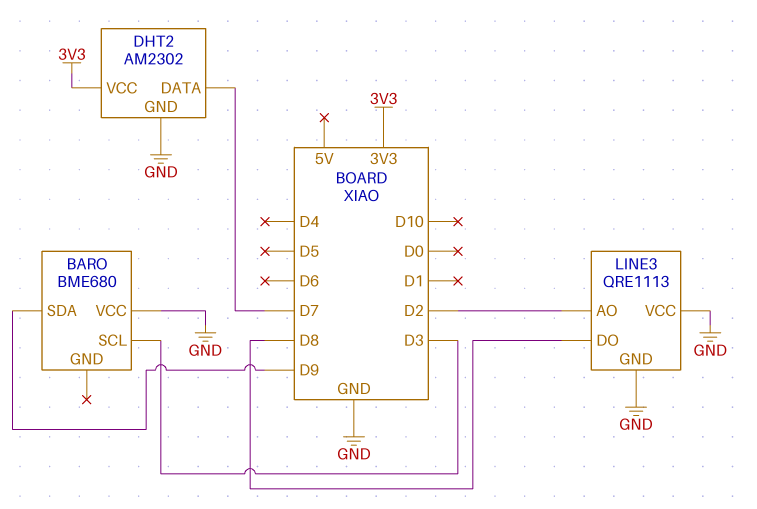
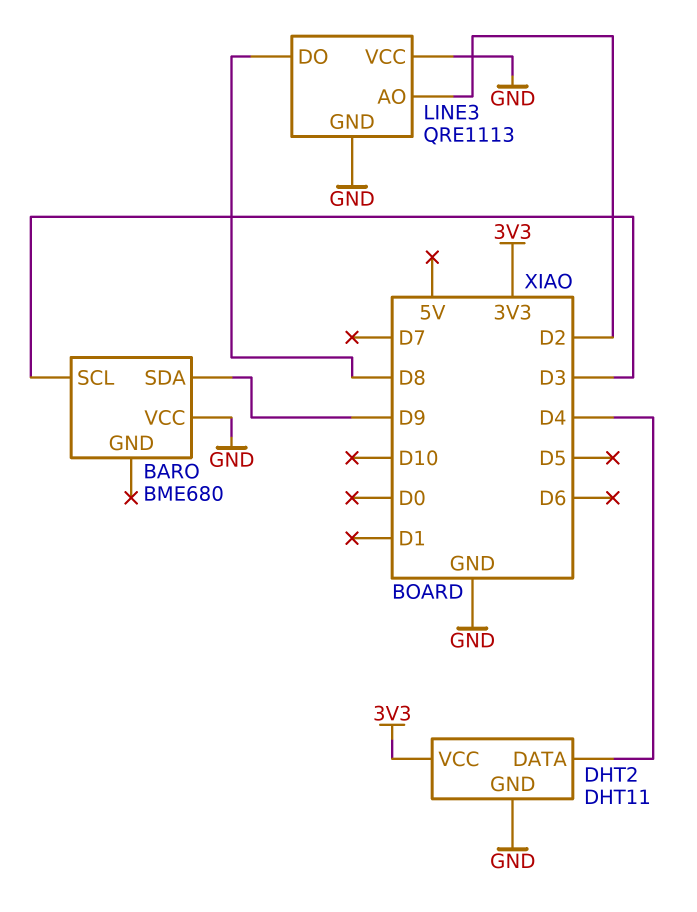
DHT2: AM2302 -> DHT11
DHT2 pin DATA: D7 -> D4

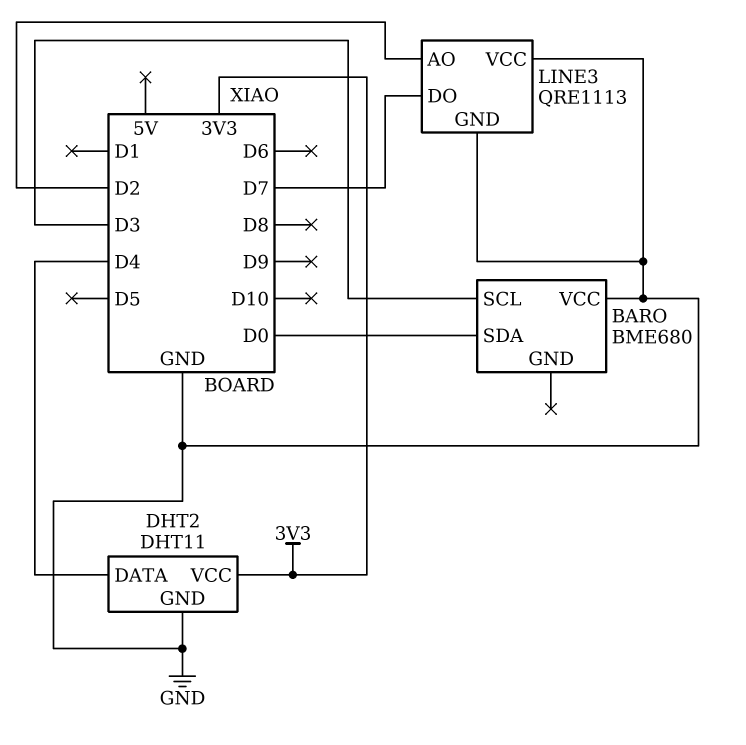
BARO pin SDA: D9 -> D0
LINE3 pin DO: D8 -> D7

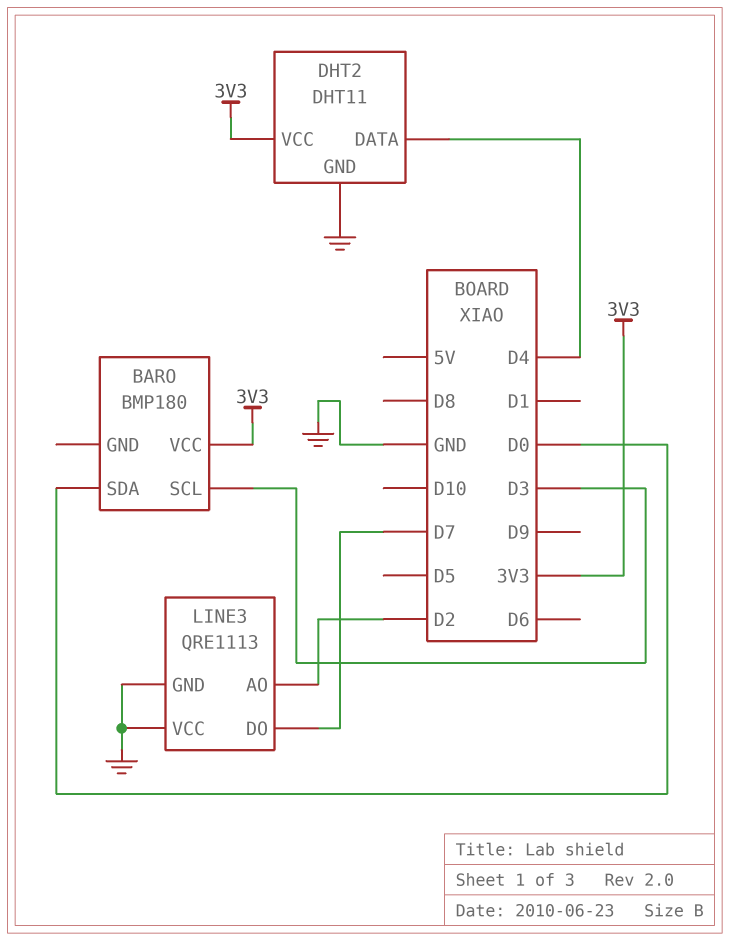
BARO: BME680 -> BMP180
BARO pin VCC: GND -> 3V3

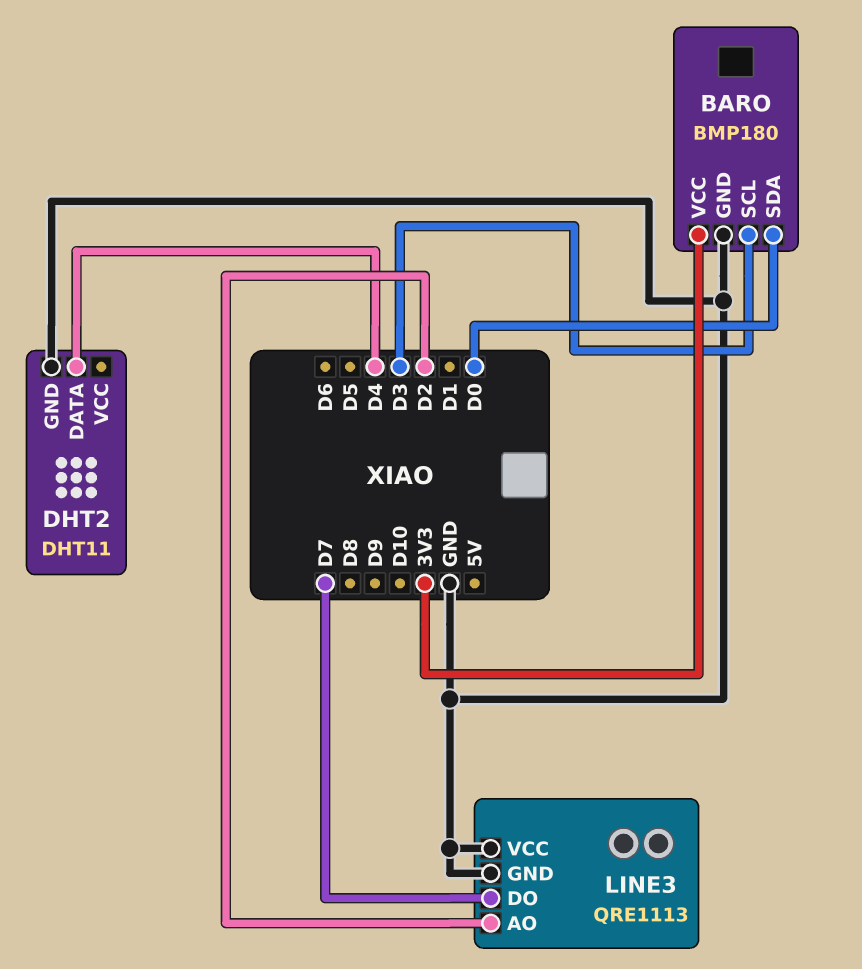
BARO pin GND: none -> GND
DHT2 pin VCC: 3V3 -> none

